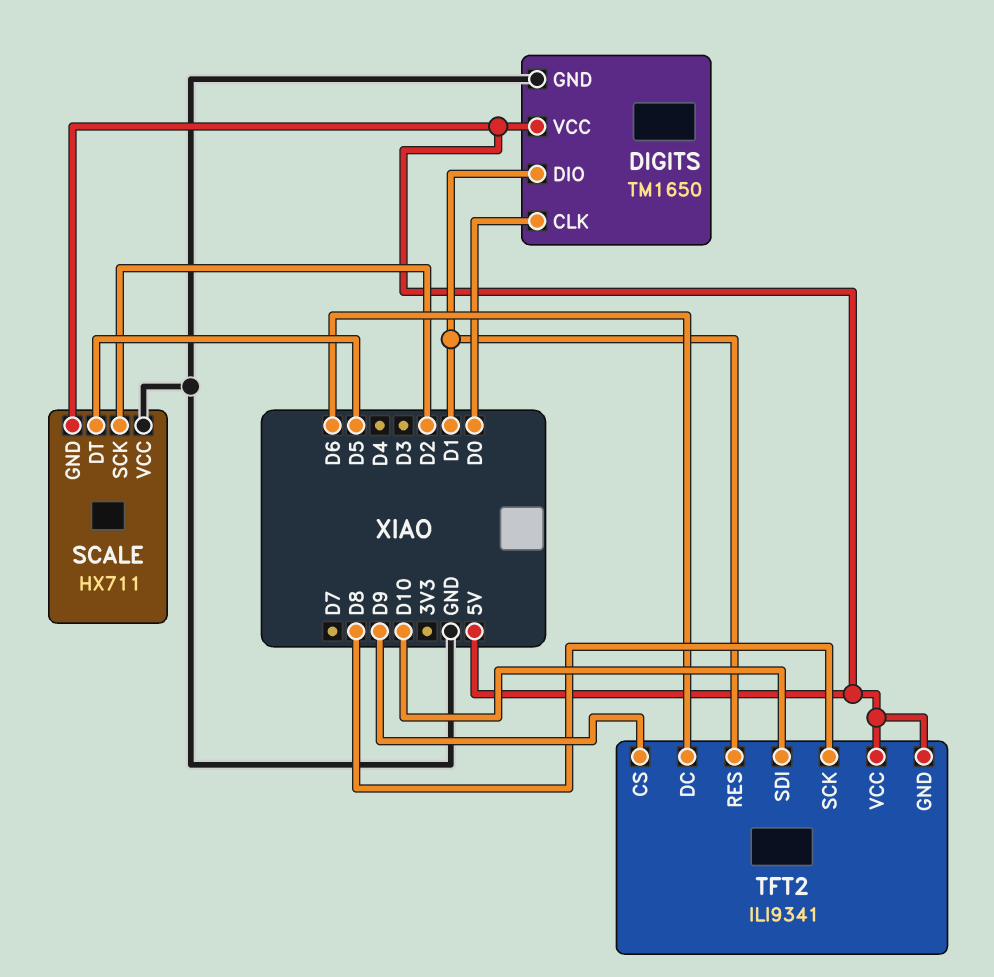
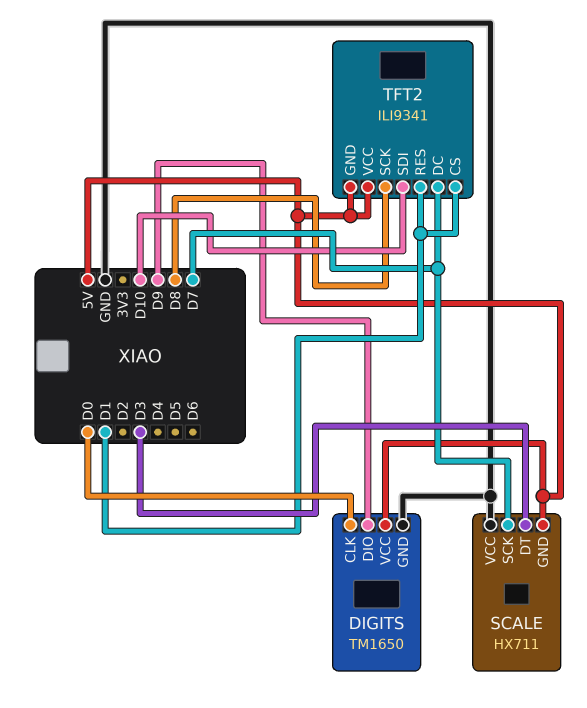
DIGITS pin DIO: D1 -> D9
SCALE pin DT: D5 -> D3
SCALE pin SCK: D2 -> D7
TFT2 pin CS: D9 -> D1
TFT2 pin DC: D6 -> D7

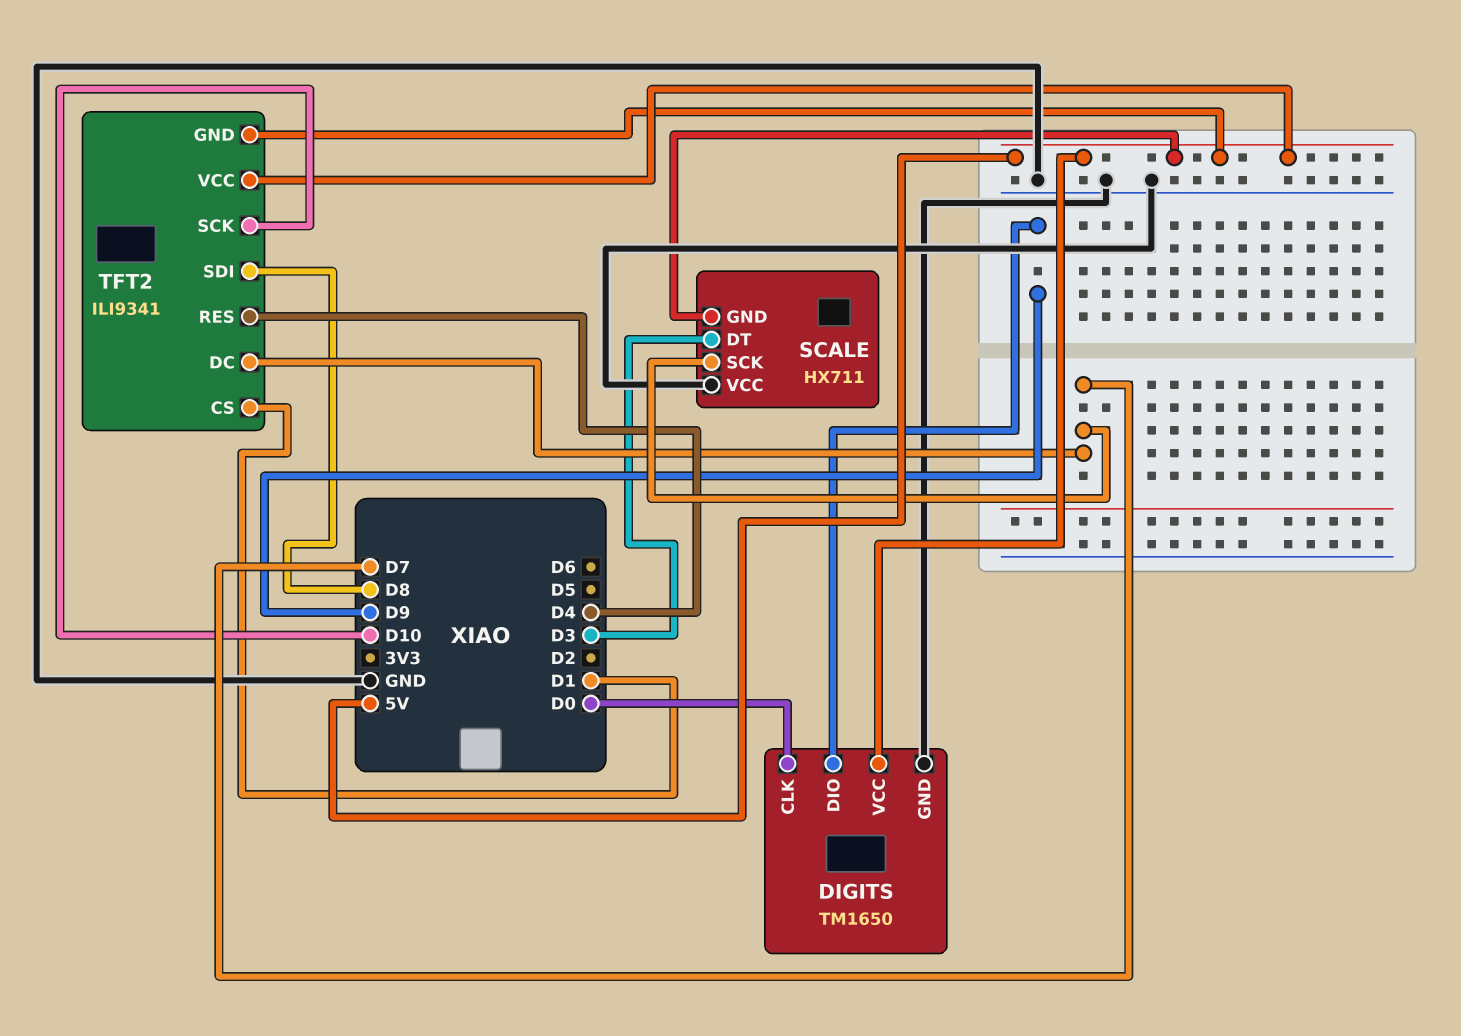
TFT2 pin RES: D1 -> D4
TFT2 pin SCK: D8 -> D10
TFT2 pin SDI: D10 -> D8

